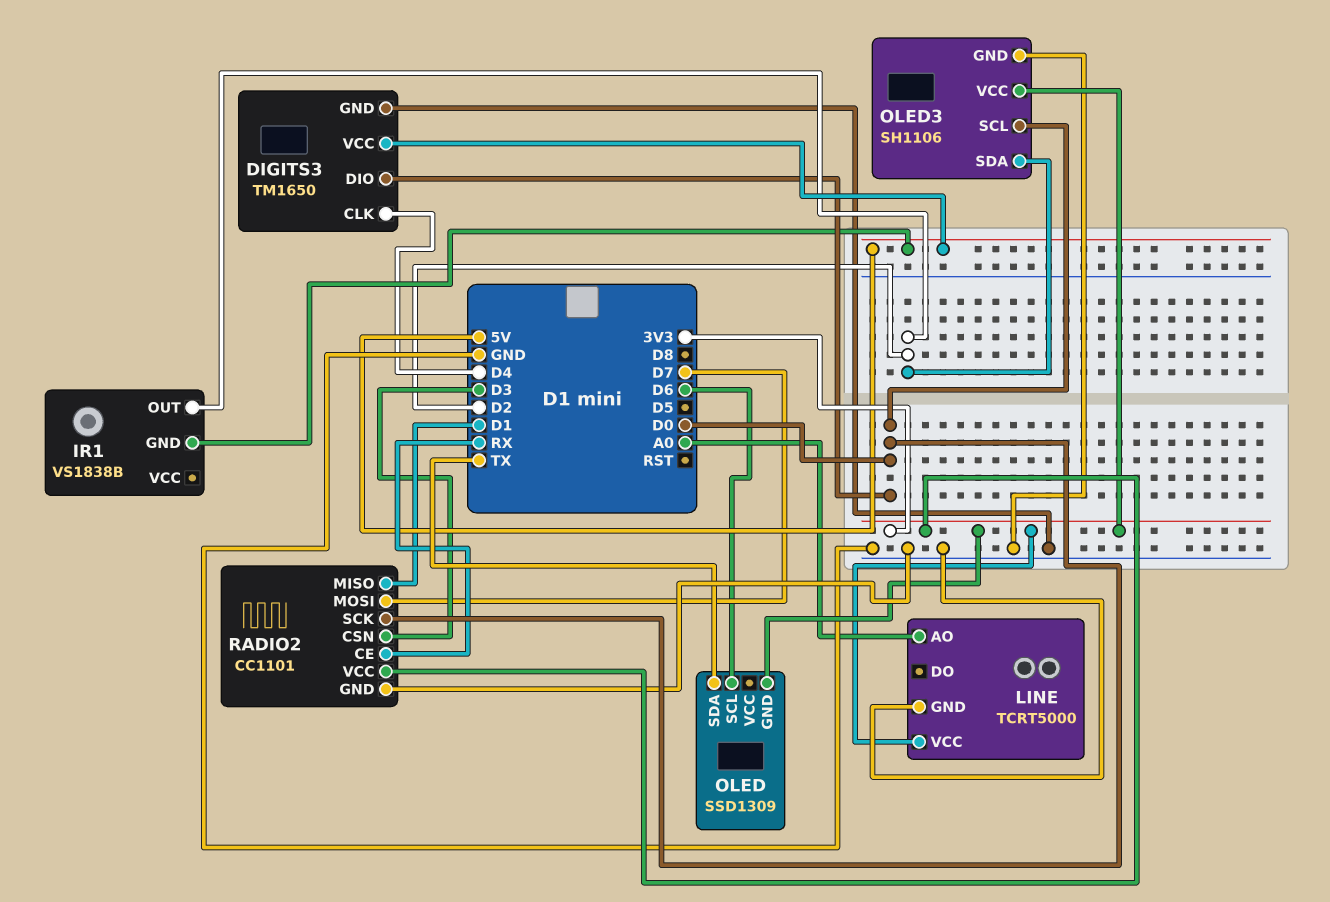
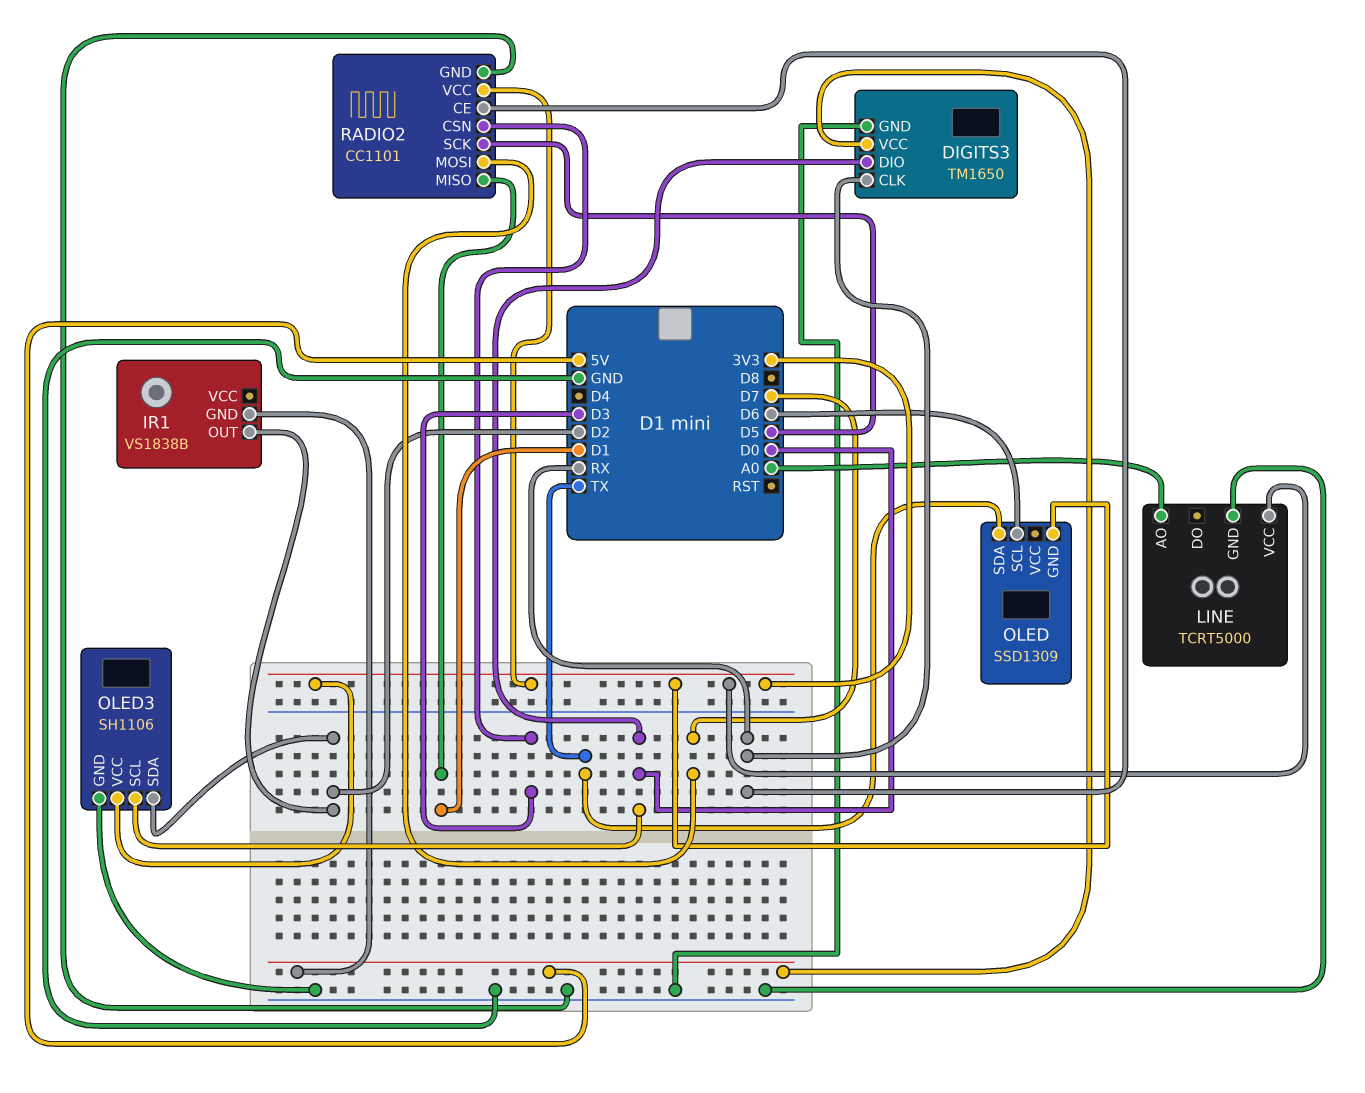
DIGITS3 pin CLK: D4 -> RX
RADIO2 pin SCK: D0 -> D5

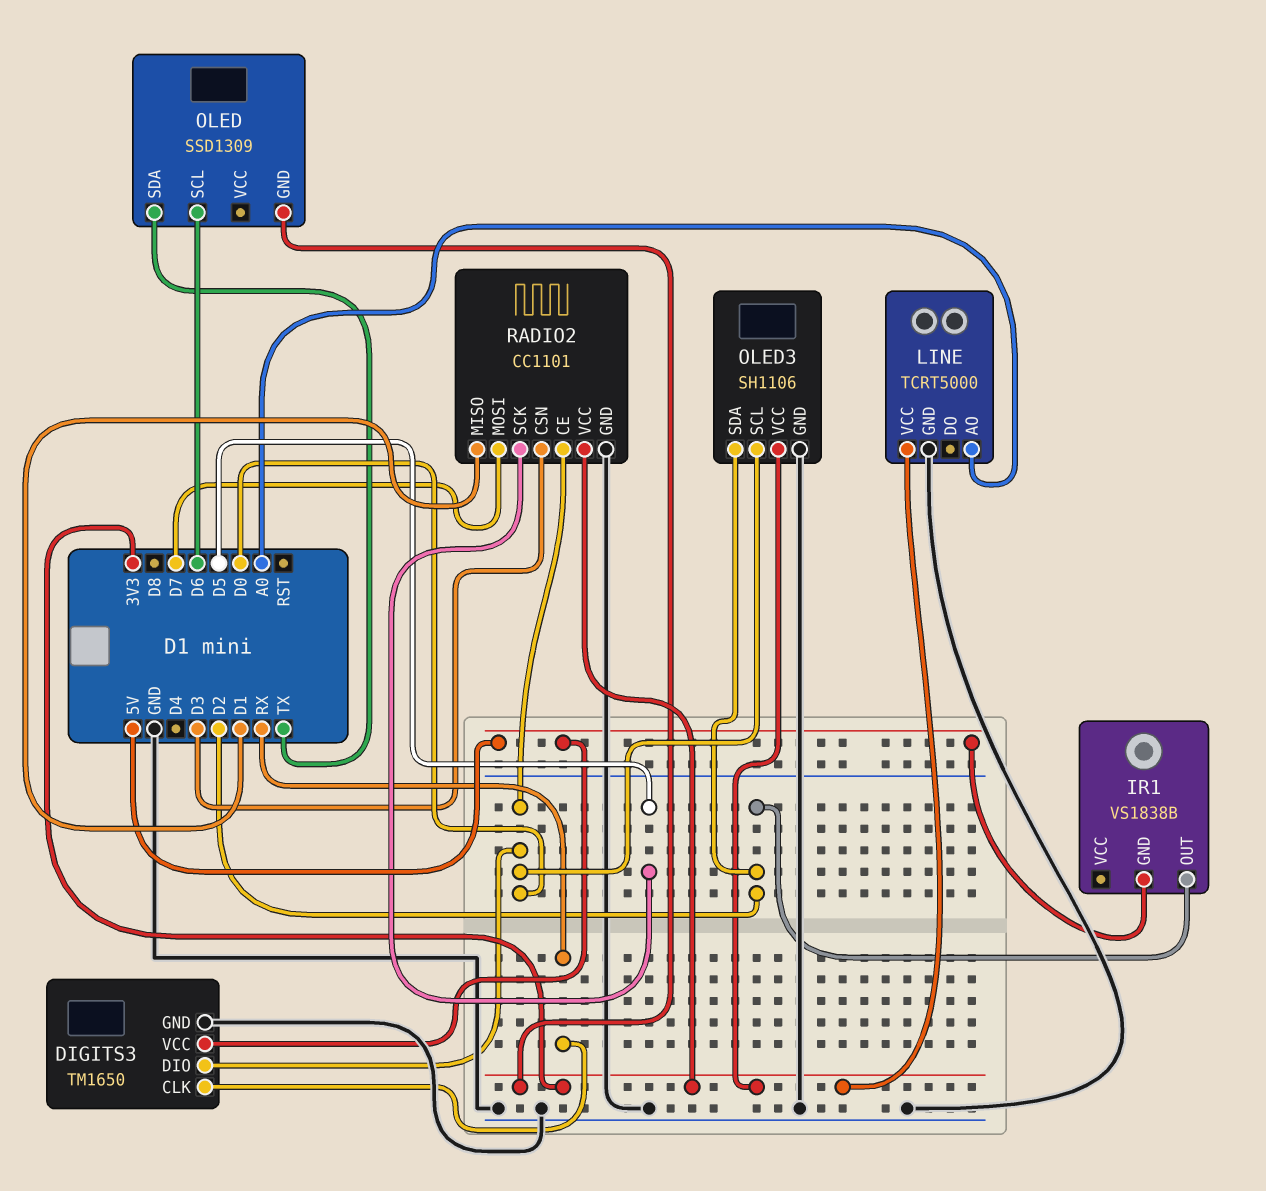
RADIO2 pin CE: RX -> D0

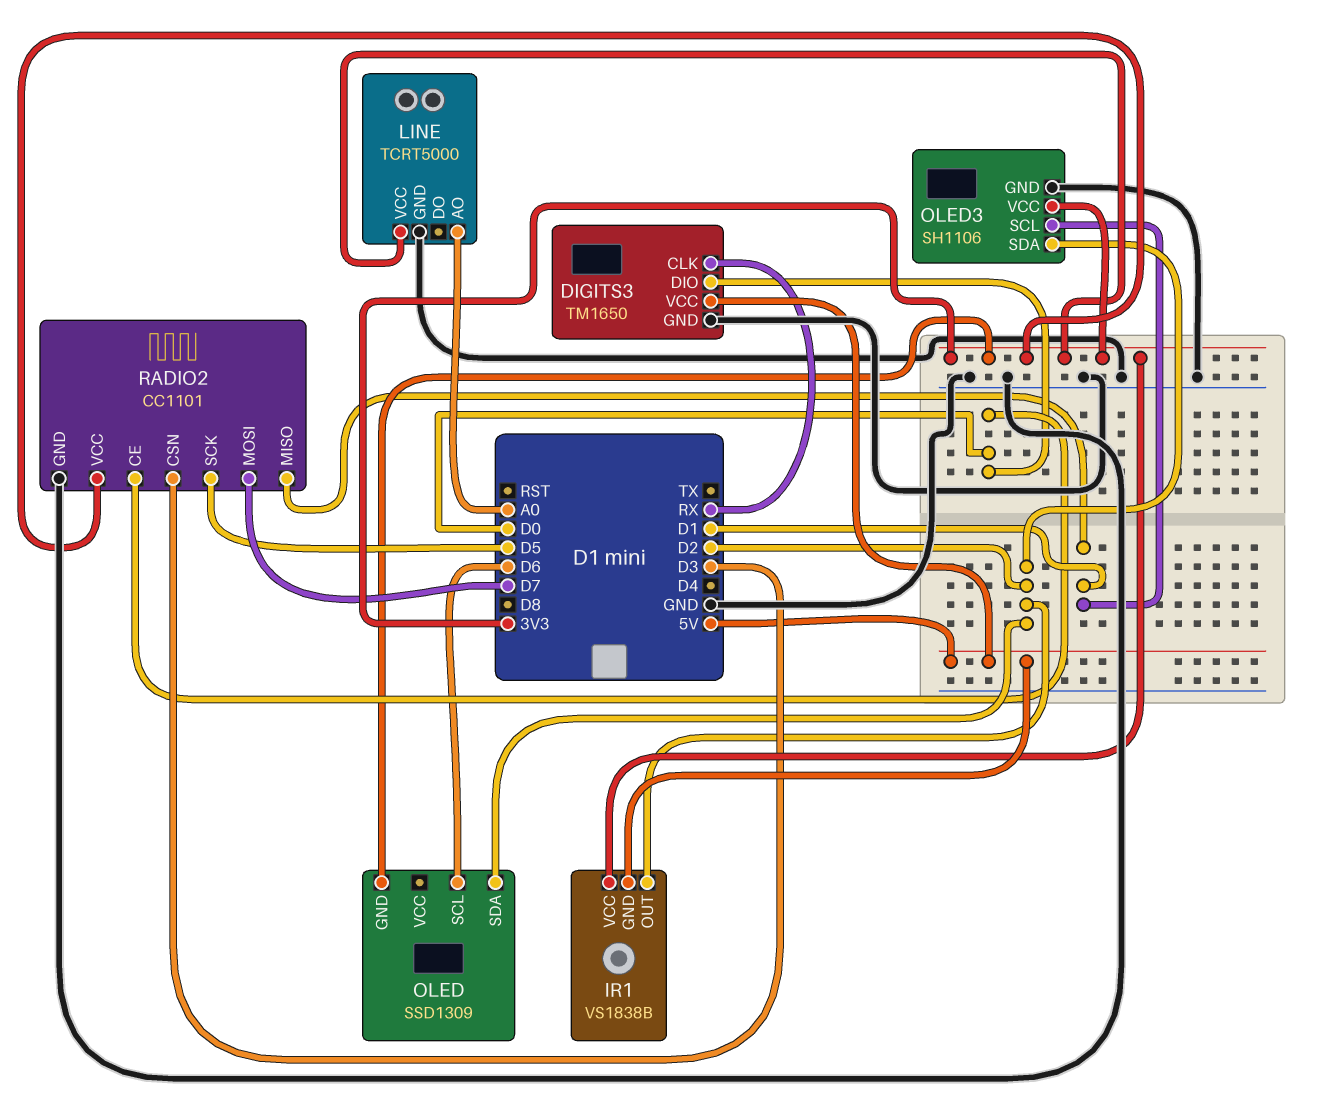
IR1 pin VCC: none -> 3V3
OLED pin SDA: TX -> D2
OLED3 pin SCL: D0 -> D1

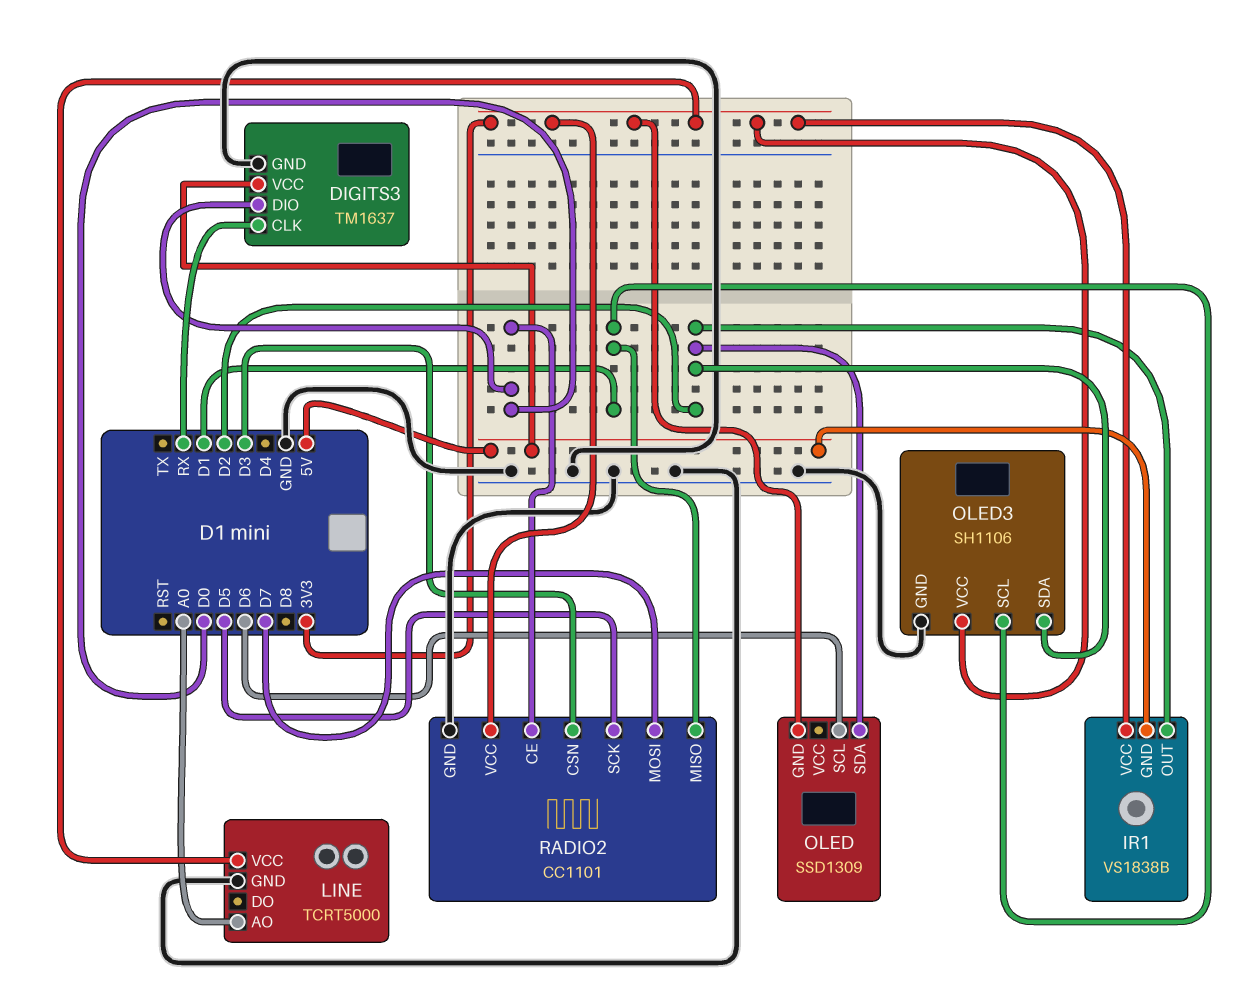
DIGITS3: TM1650 -> TM1637

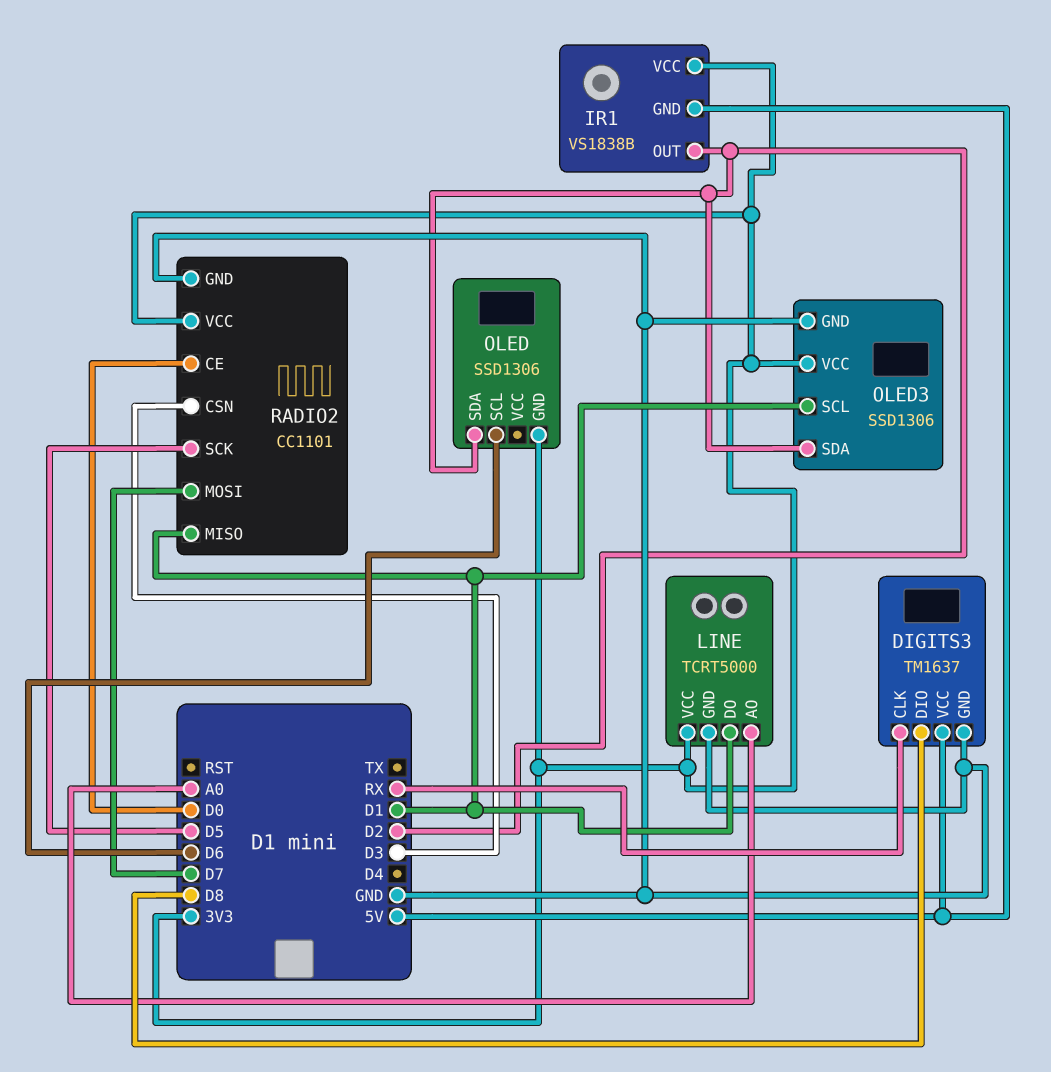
DIGITS3 pin DIO: D0 -> D8
LINE pin DO: none -> D1
OLED: SSD1309 -> SSD1306
OLED3: SH1106 -> SSD1306

